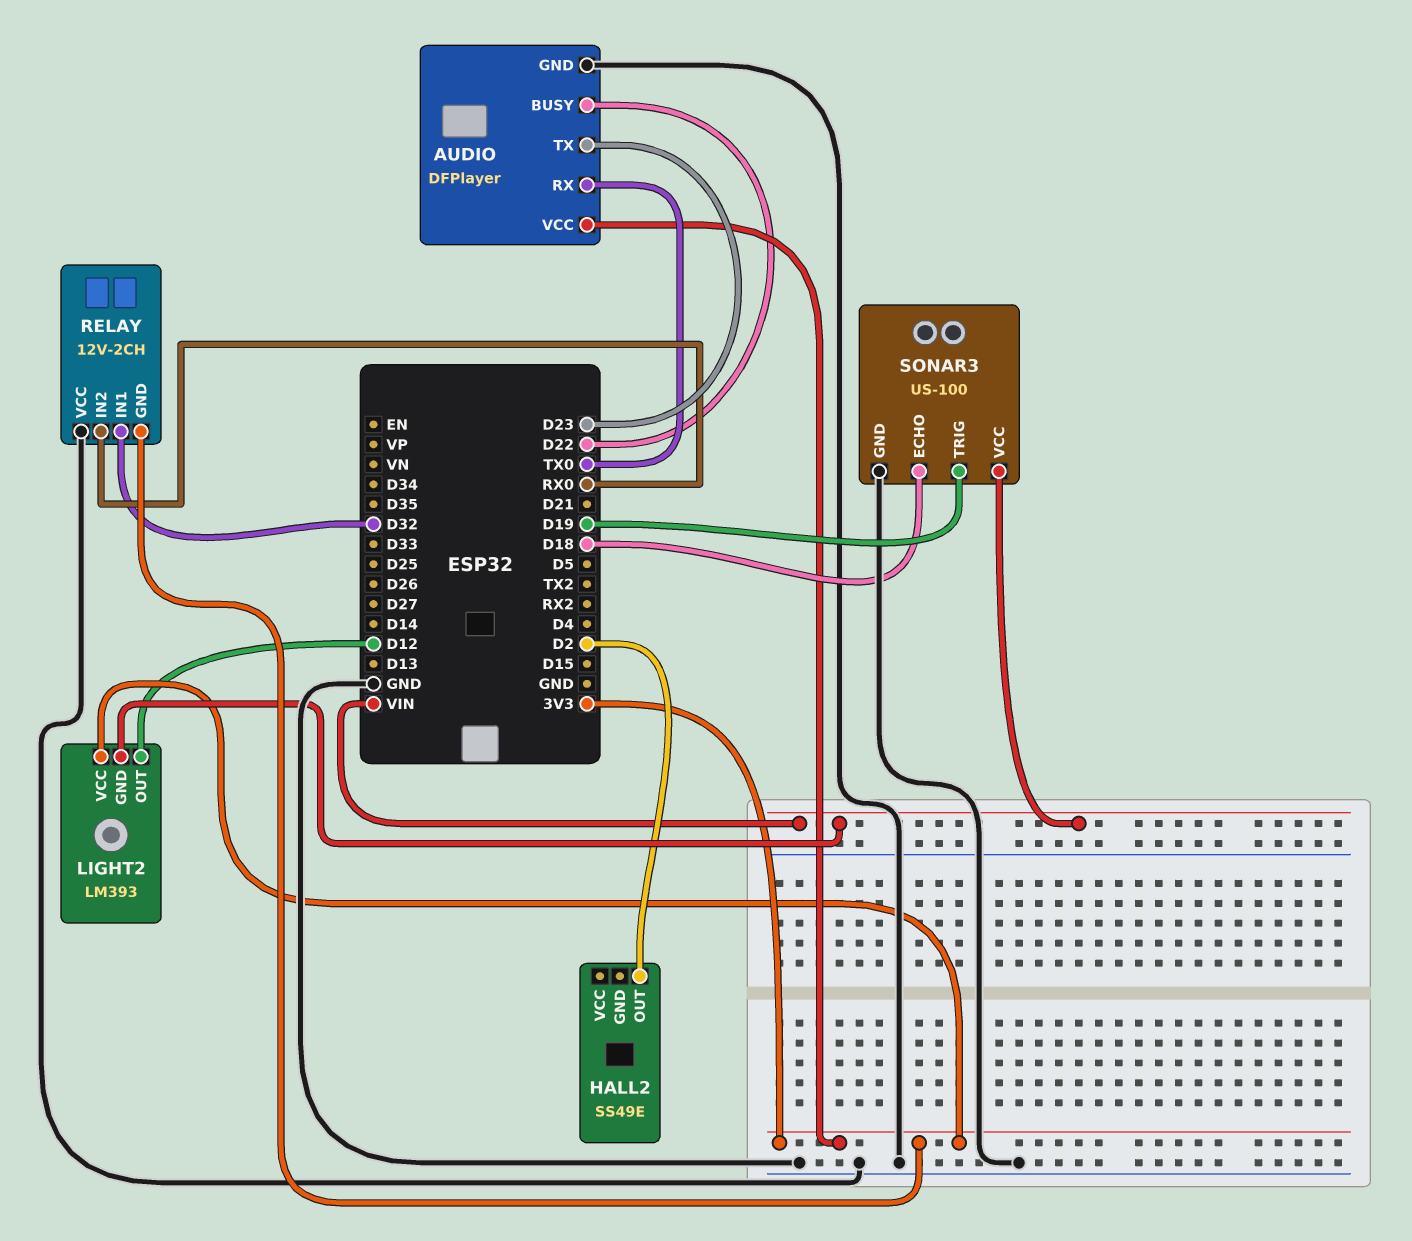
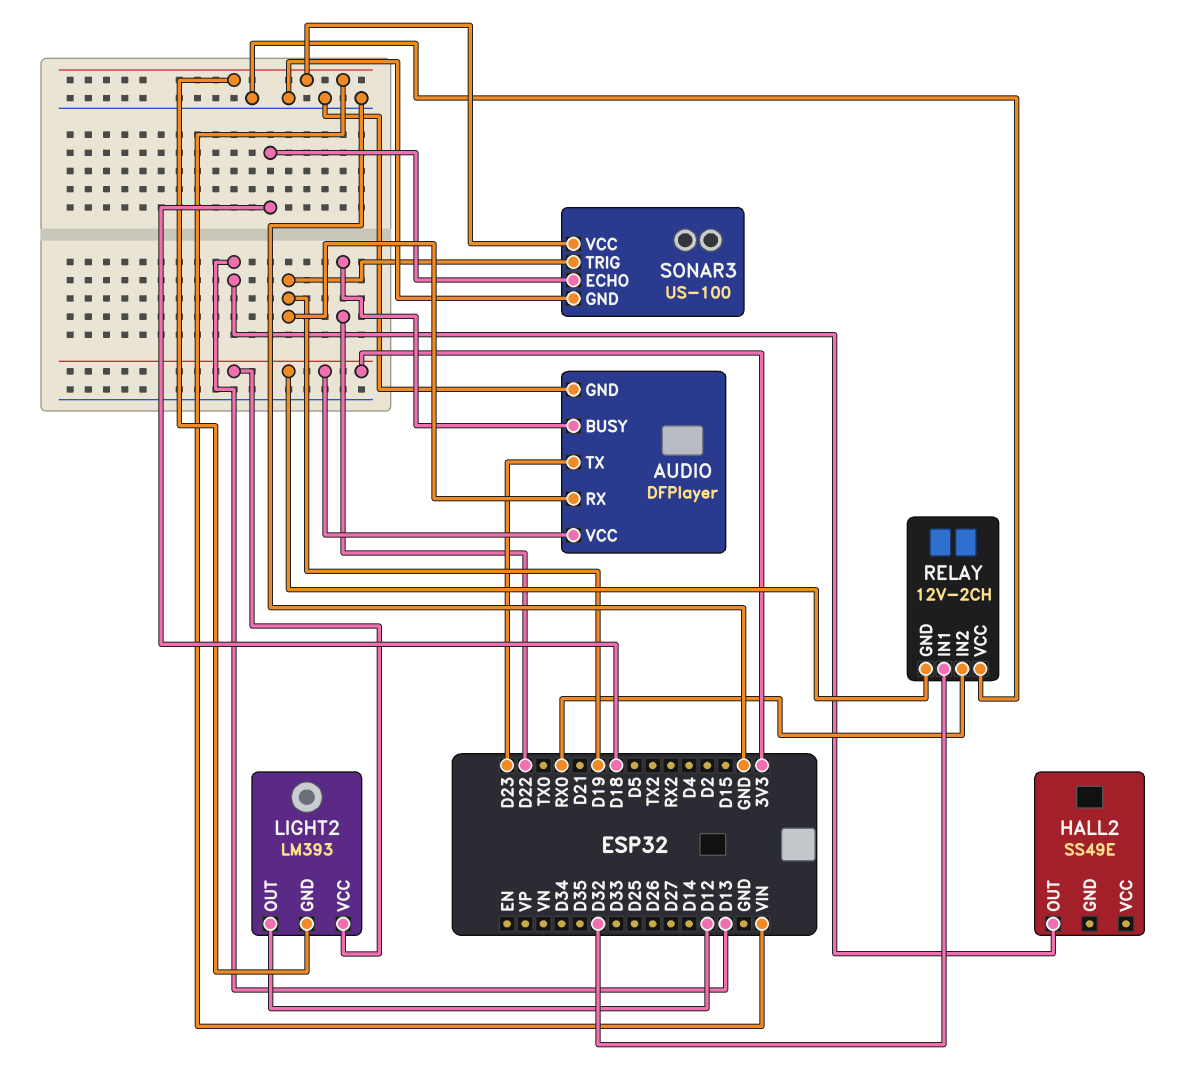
AUDIO pin RX: TX0 -> D19
HALL2 pin OUT: D2 -> D13

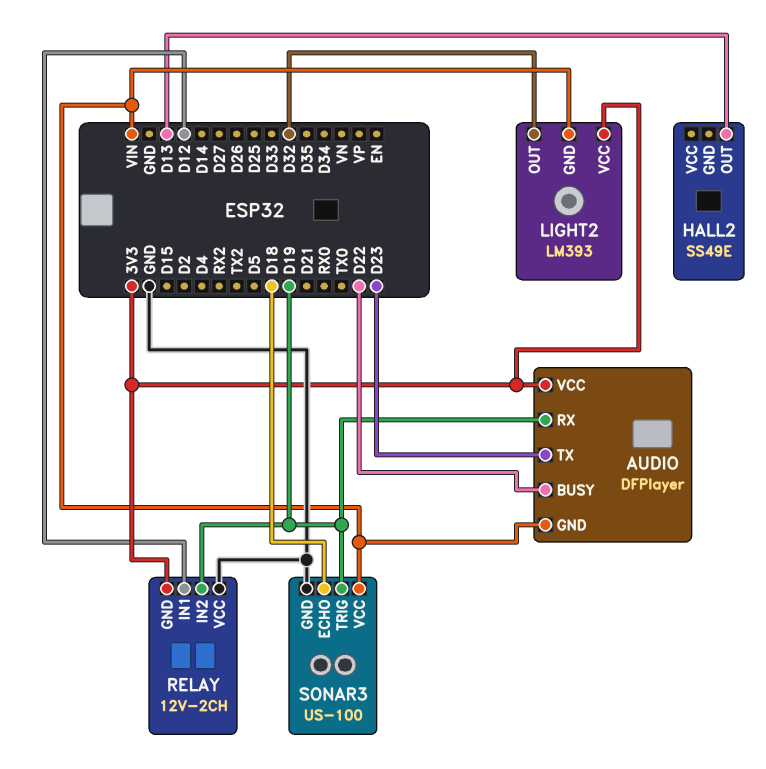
AUDIO pin GND: GND -> VIN
LIGHT2 pin OUT: D12 -> D32
RELAY pin IN1: D32 -> D12
RELAY pin IN2: RX0 -> D19

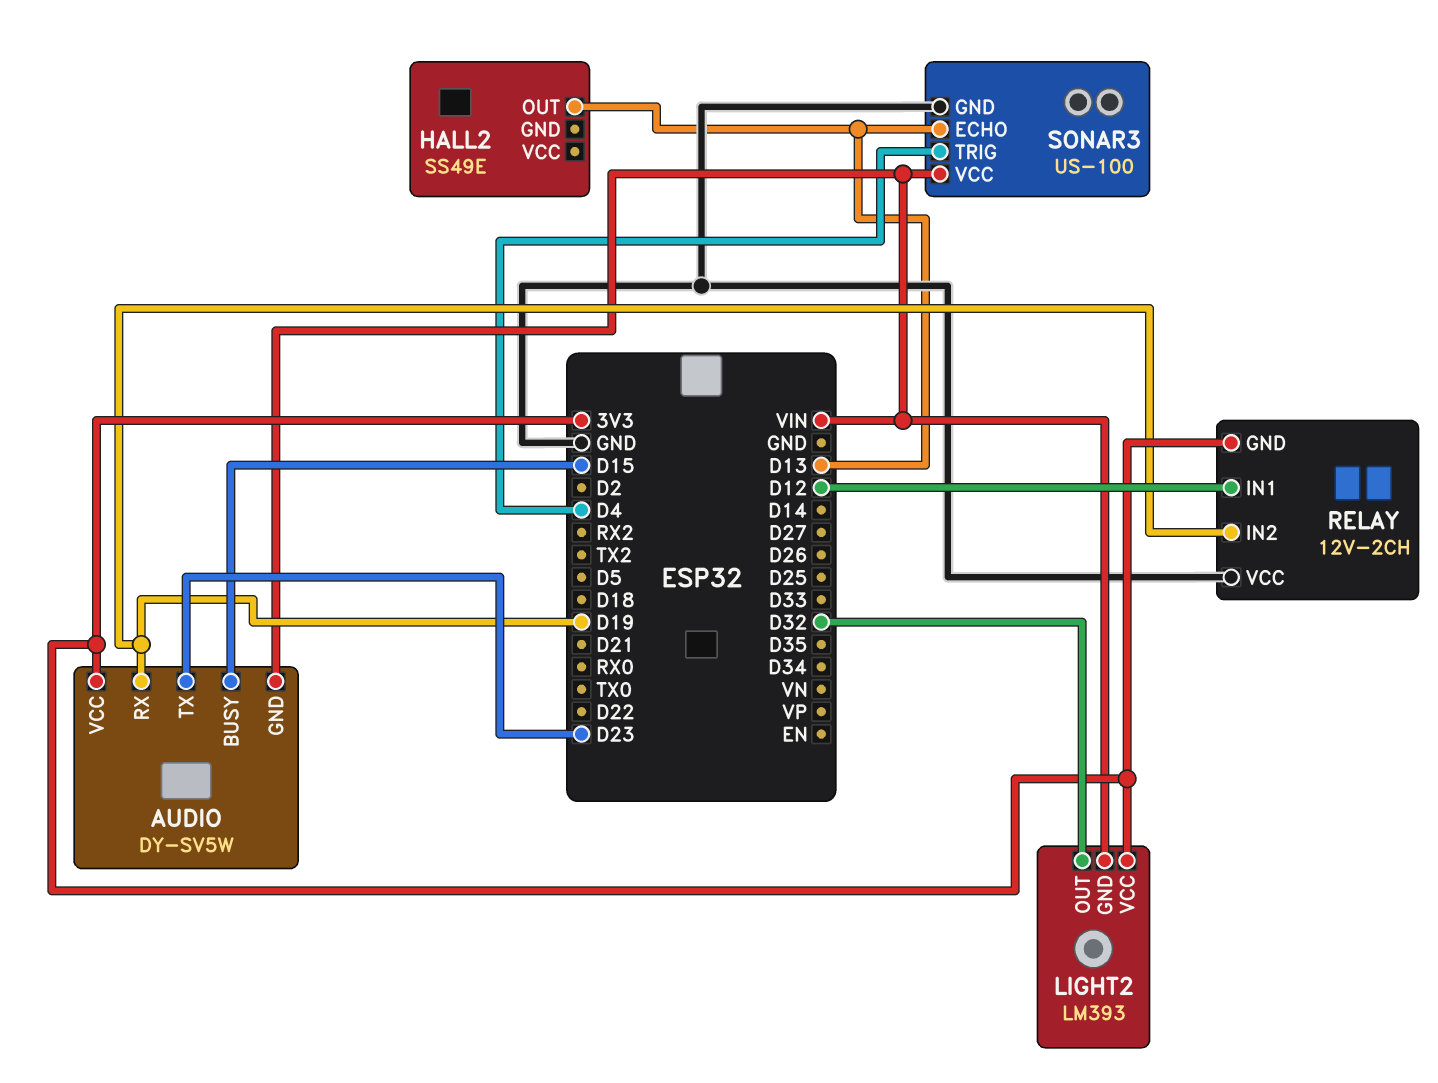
AUDIO: DFPlayer -> DY-SV5W
AUDIO pin BUSY: D22 -> D15
SONAR3 pin ECHO: D18 -> D13
SONAR3 pin TRIG: D19 -> D4

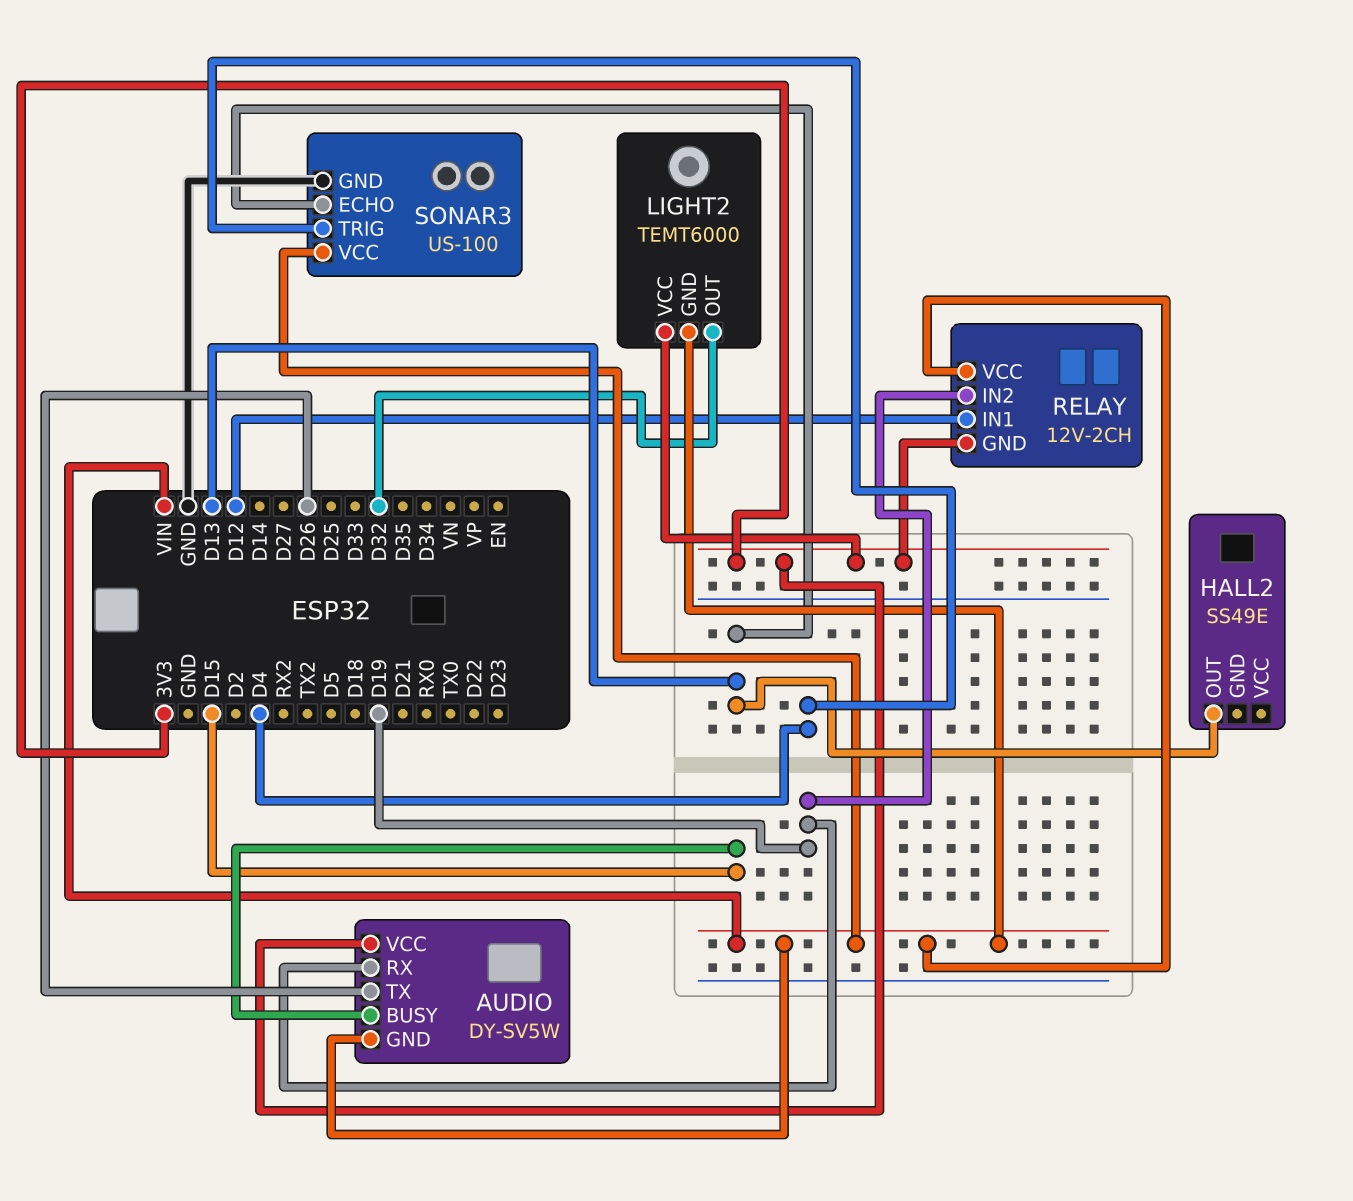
AUDIO pin TX: D23 -> D26
LIGHT2: LM393 -> TEMT6000
RELAY pin VCC: GND -> VIN

